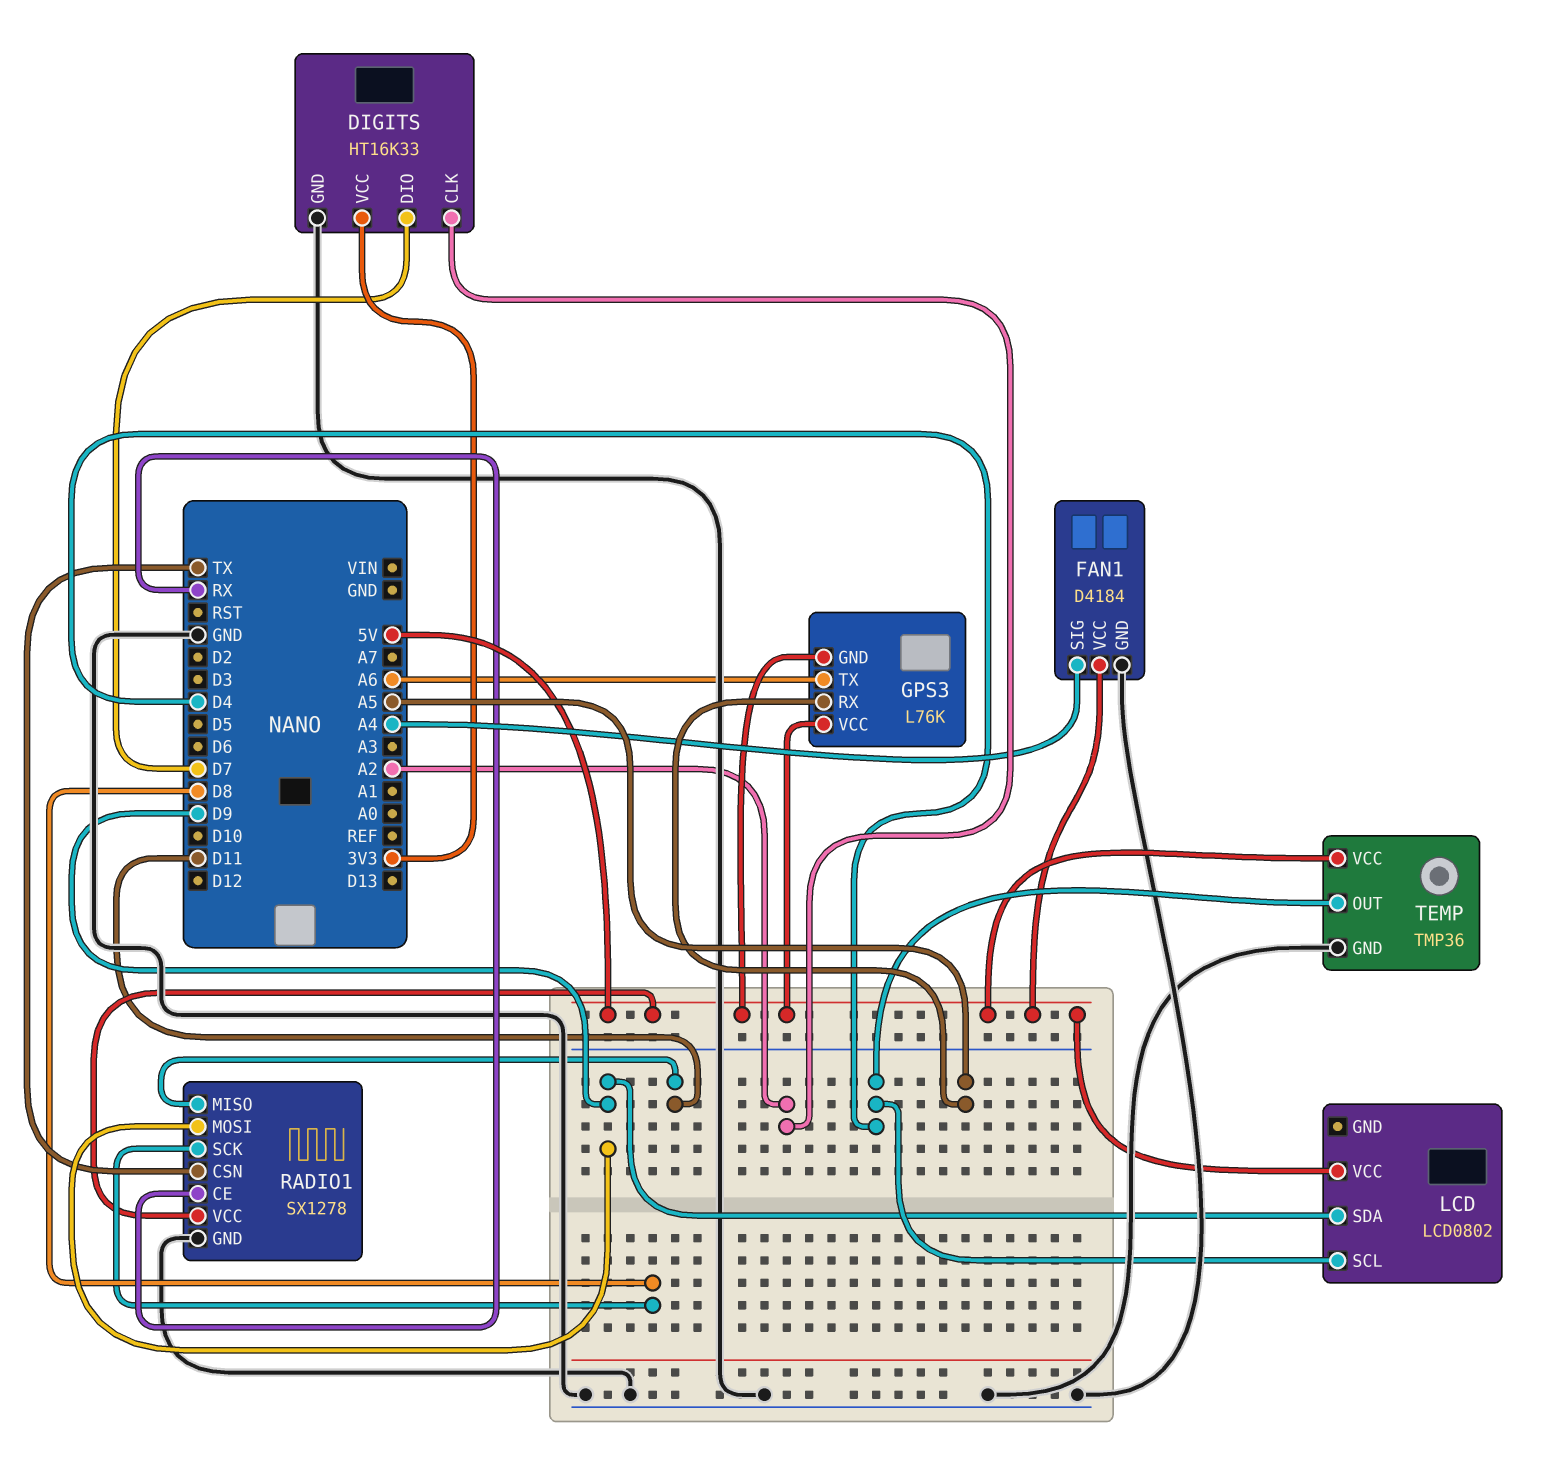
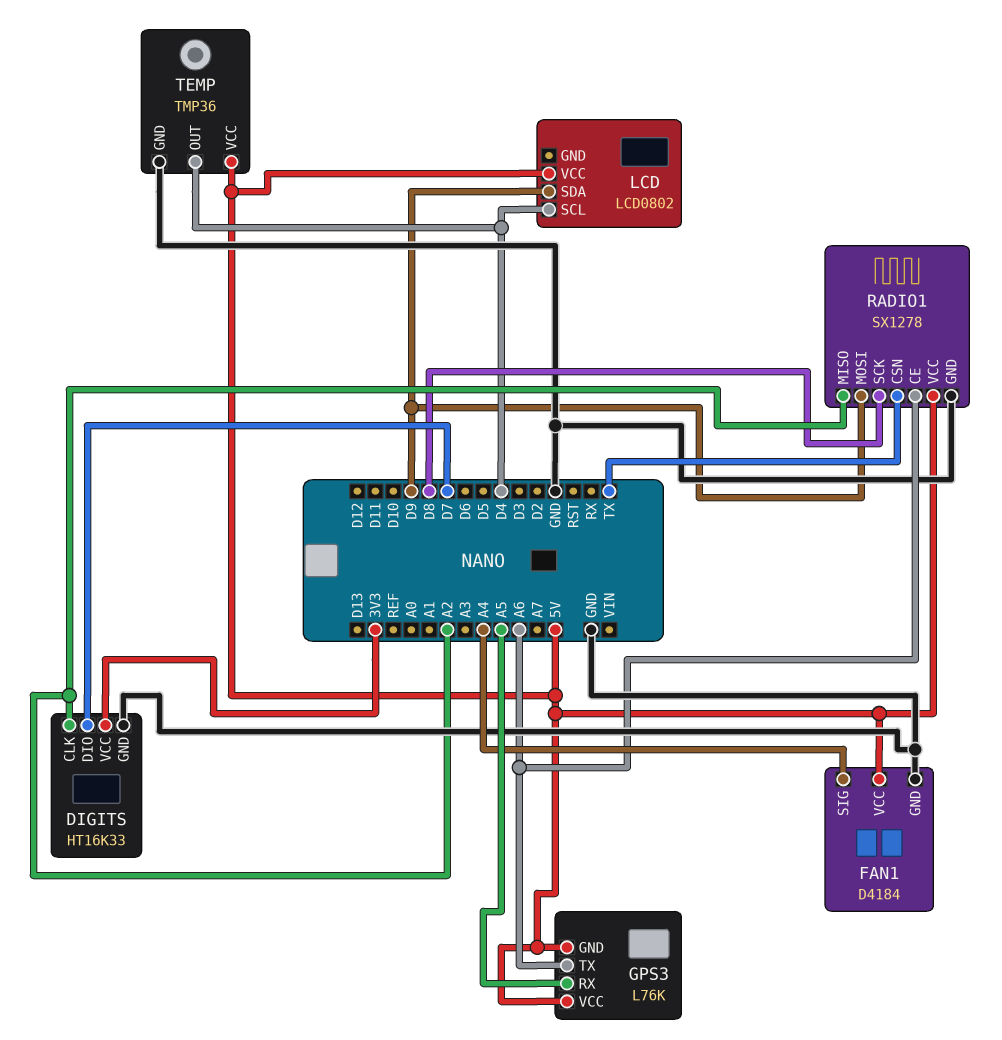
RADIO1 pin CE: RX -> A6
RADIO1 pin MISO: D11 -> A2

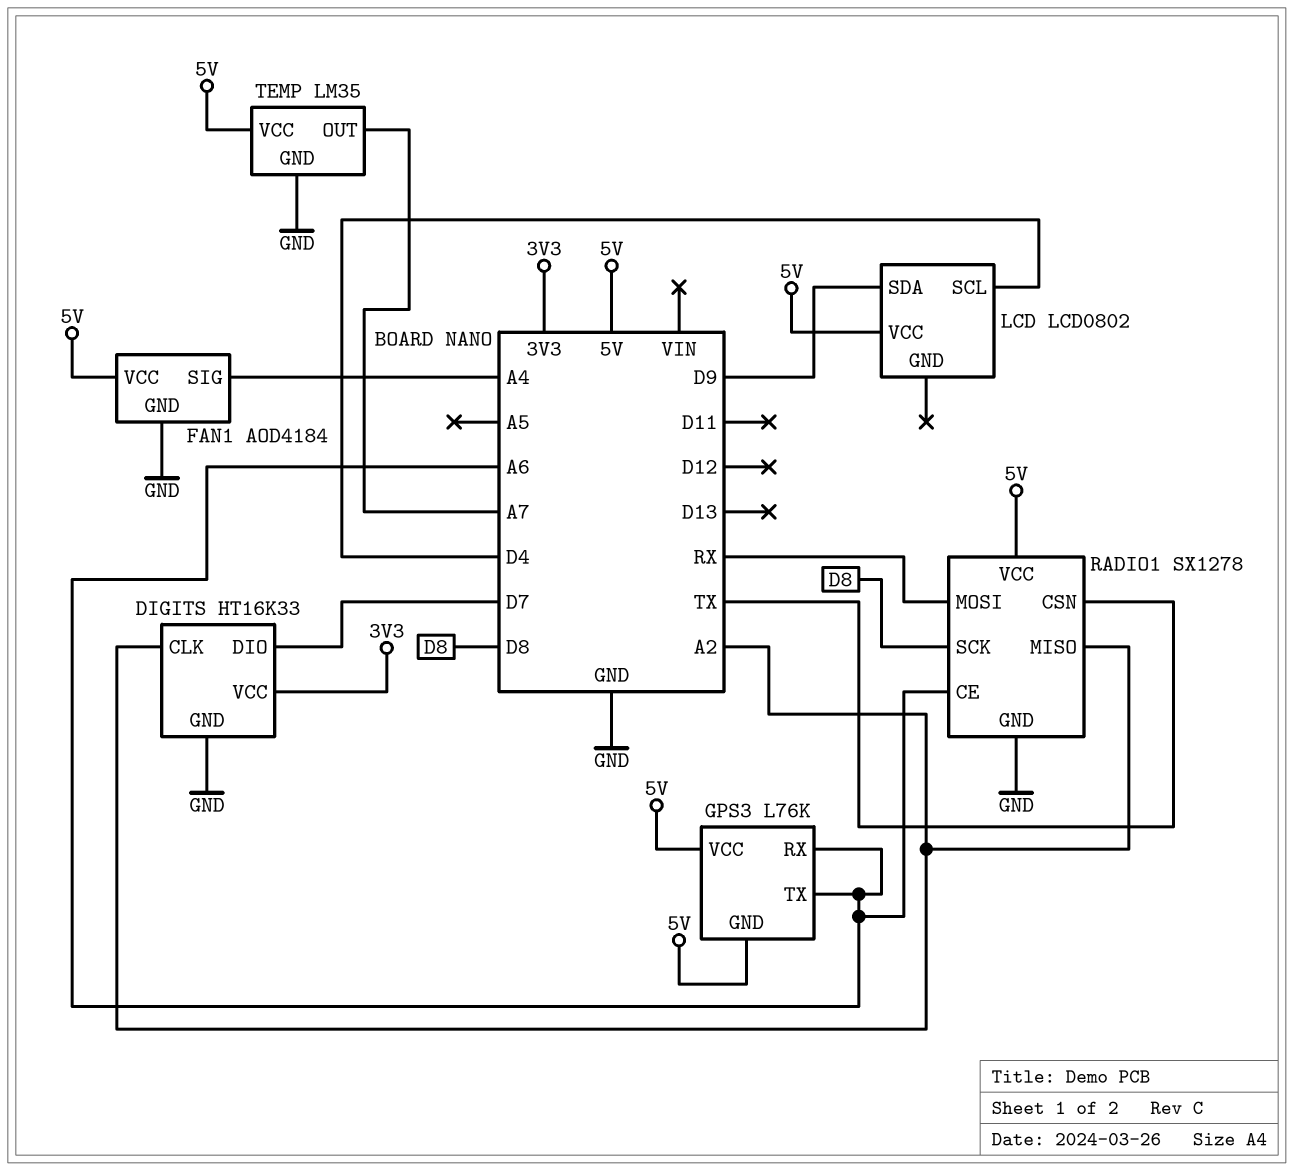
FAN1: D4184 -> AOD4184
GPS3 pin RX: A5 -> A6
RADIO1 pin MOSI: D9 -> RX
TEMP: TMP36 -> LM35
TEMP pin OUT: D4 -> A7

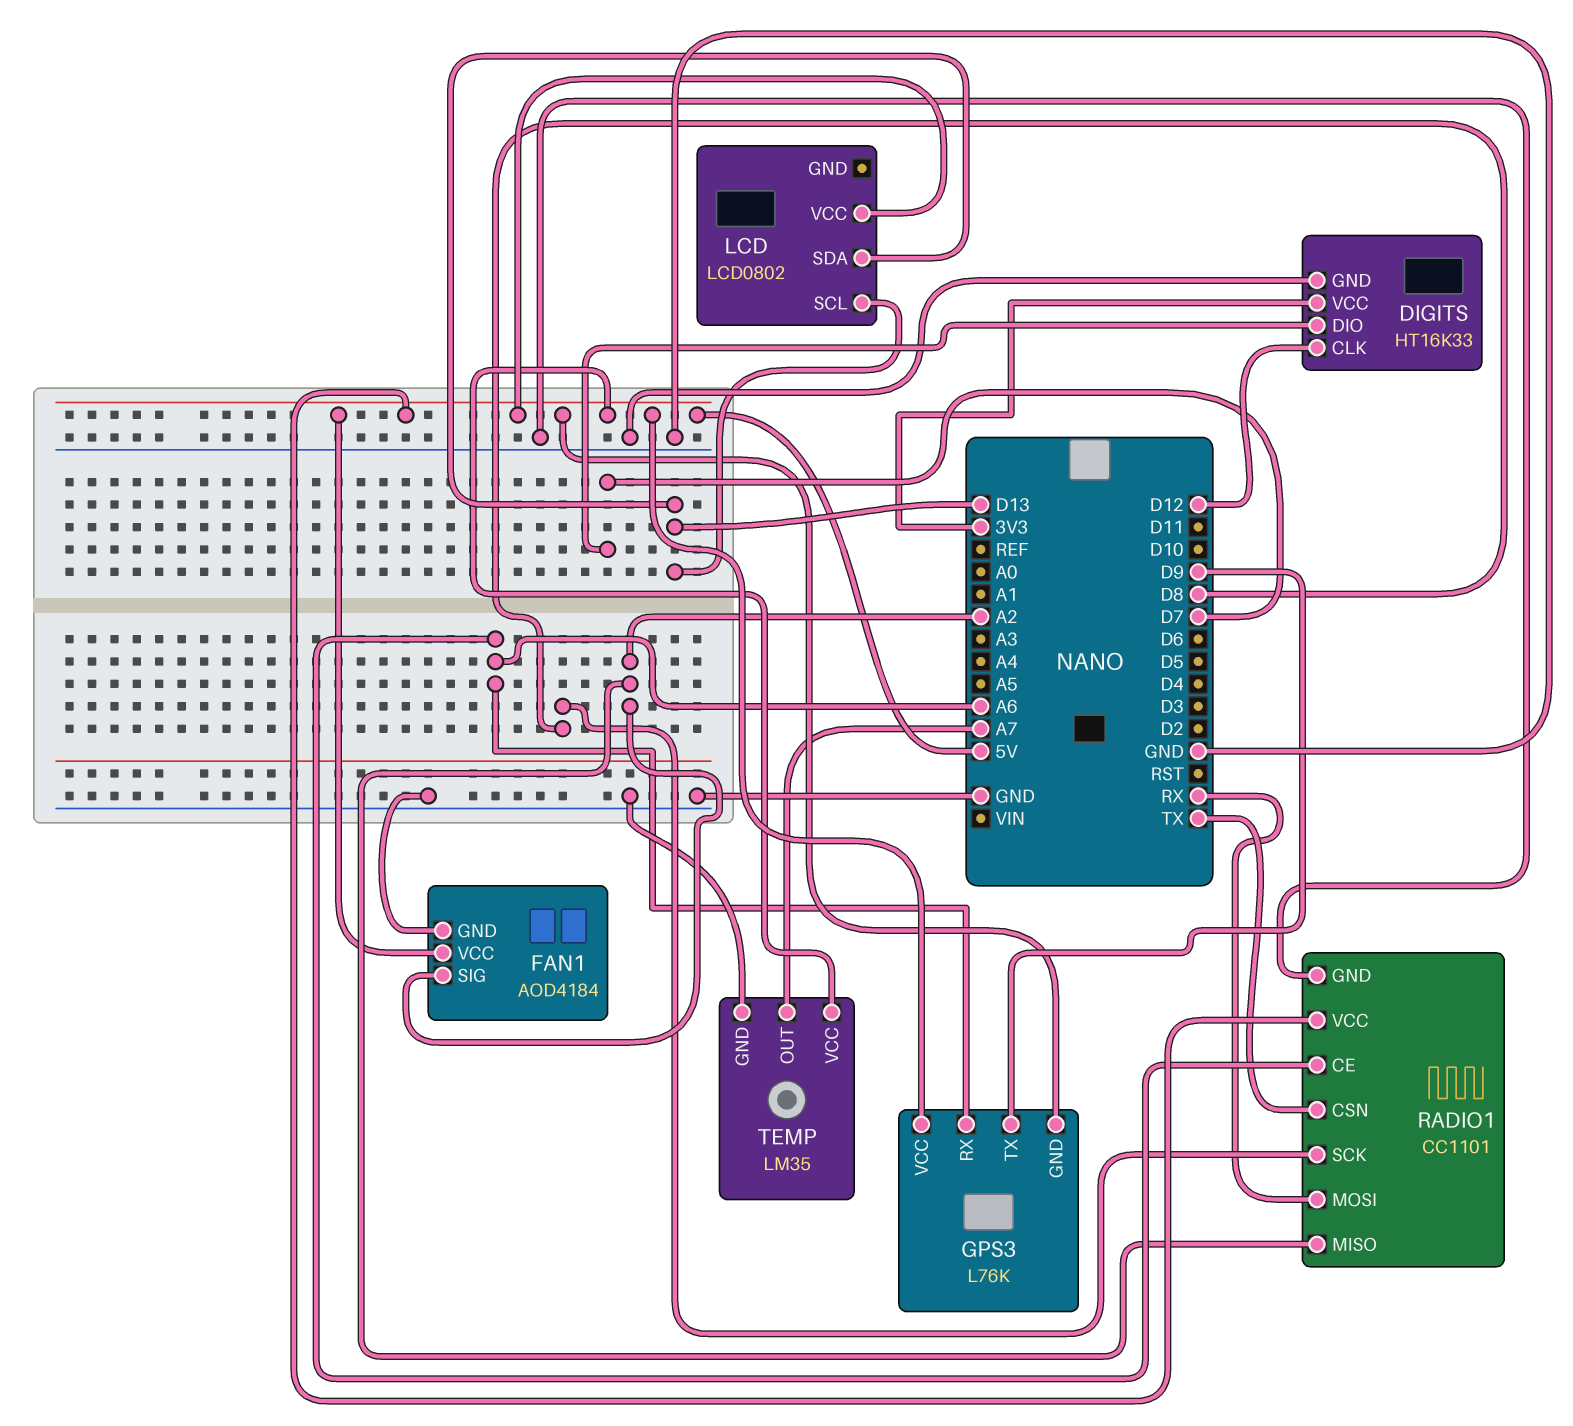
DIGITS pin CLK: A2 -> D12
FAN1 pin SIG: A4 -> A2
GPS3 pin TX: A6 -> D9
LCD pin SCL: D4 -> D13
LCD pin SDA: D9 -> D13
RADIO1: SX1278 -> CC1101

